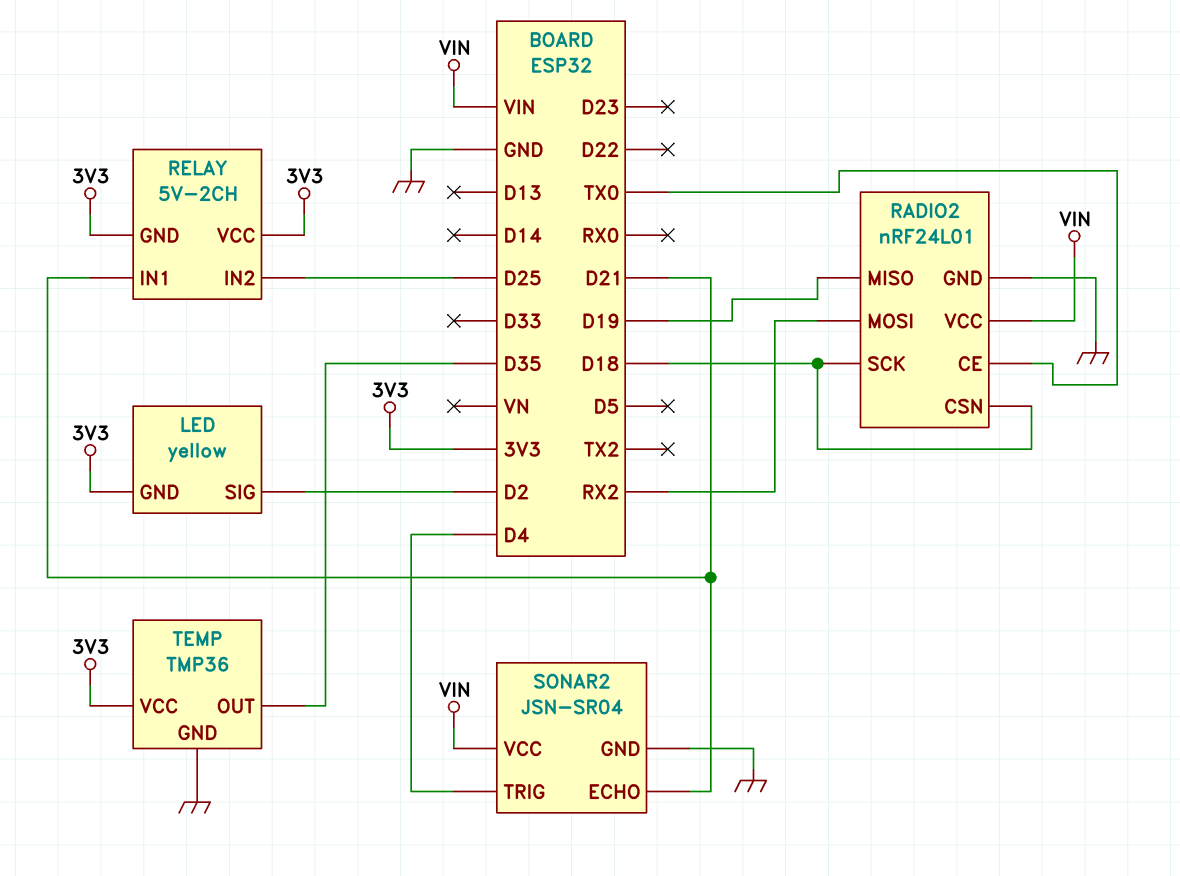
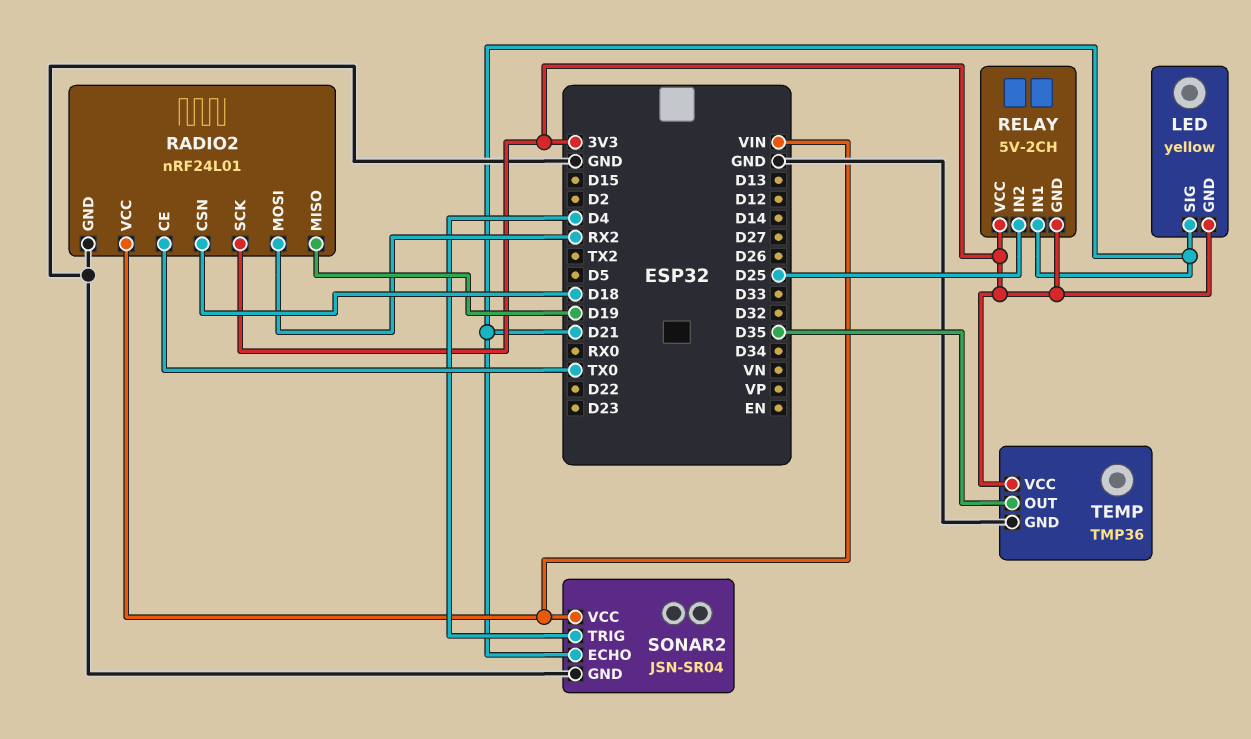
LED pin SIG: D2 -> D21
RADIO2 pin SCK: D18 -> 3V3

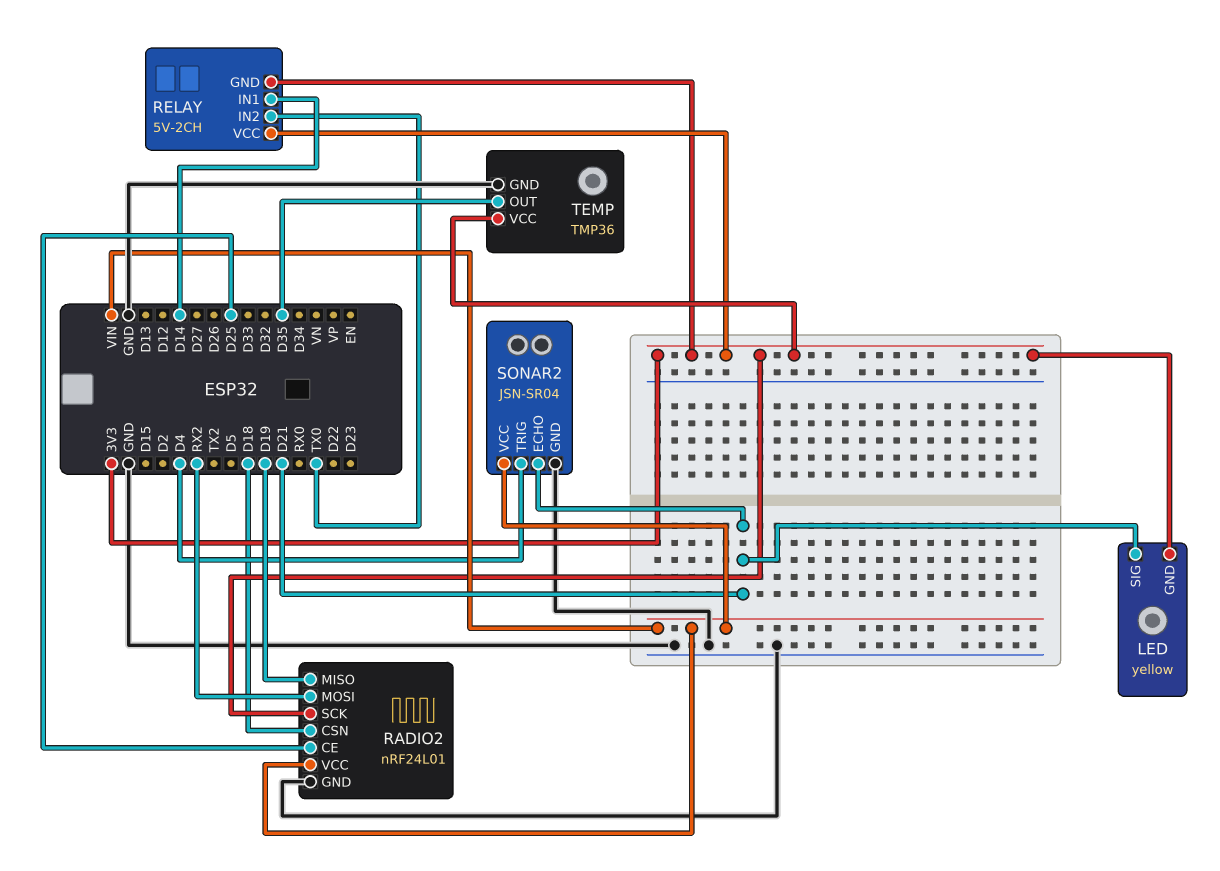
RADIO2 pin CE: TX0 -> D25
RELAY pin IN1: D21 -> D14
RELAY pin IN2: D25 -> TX0

